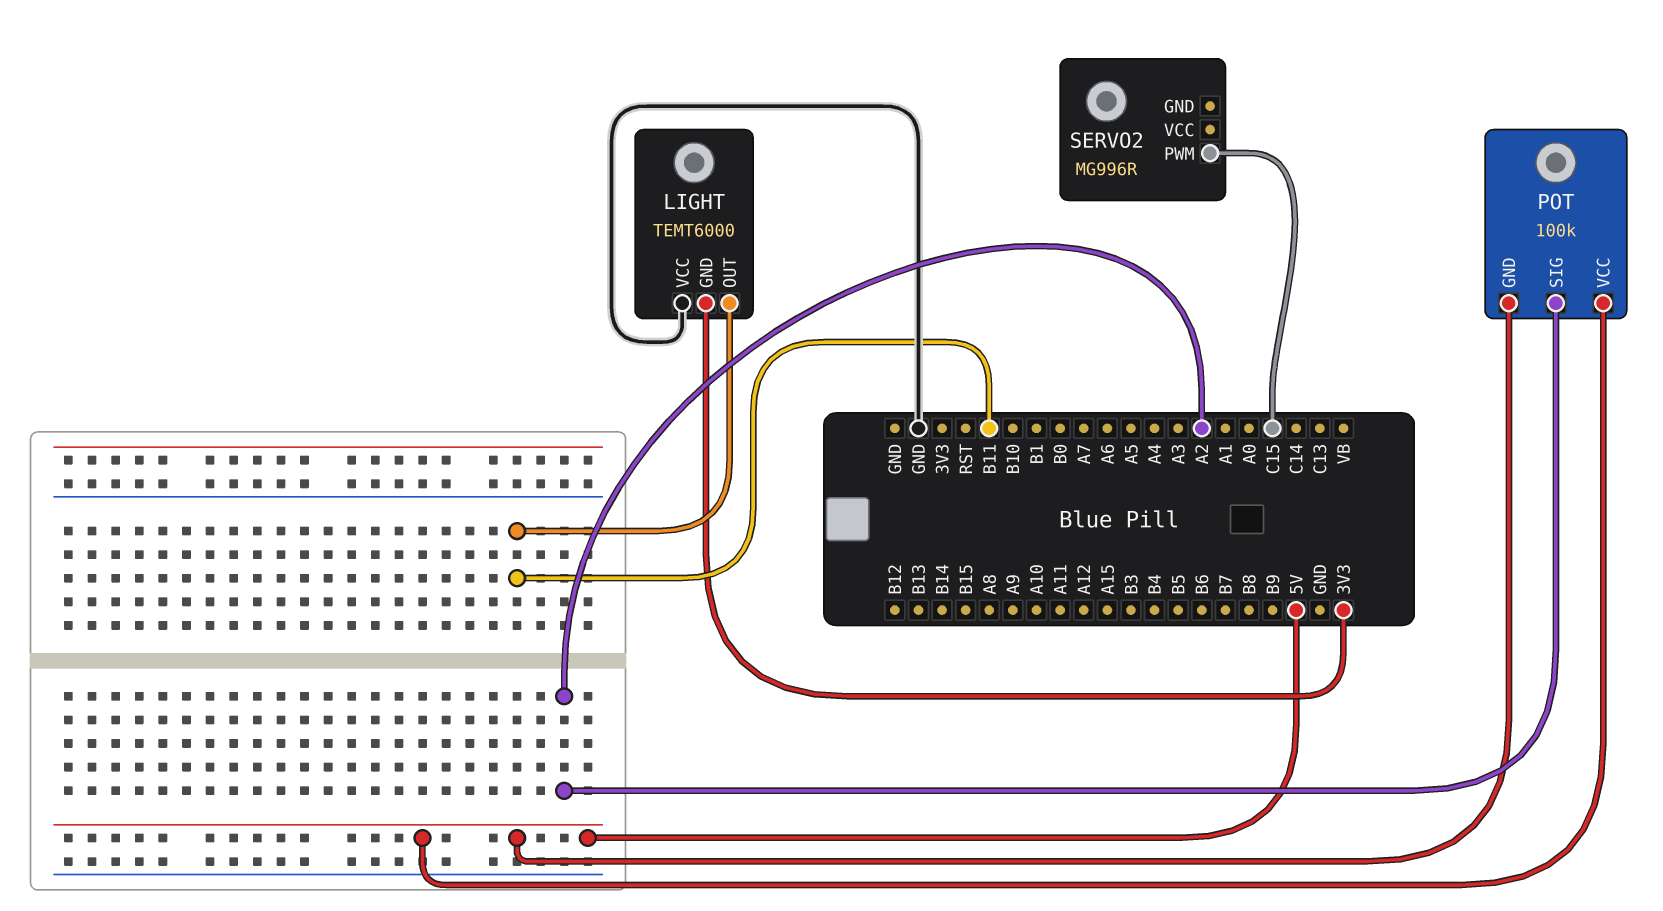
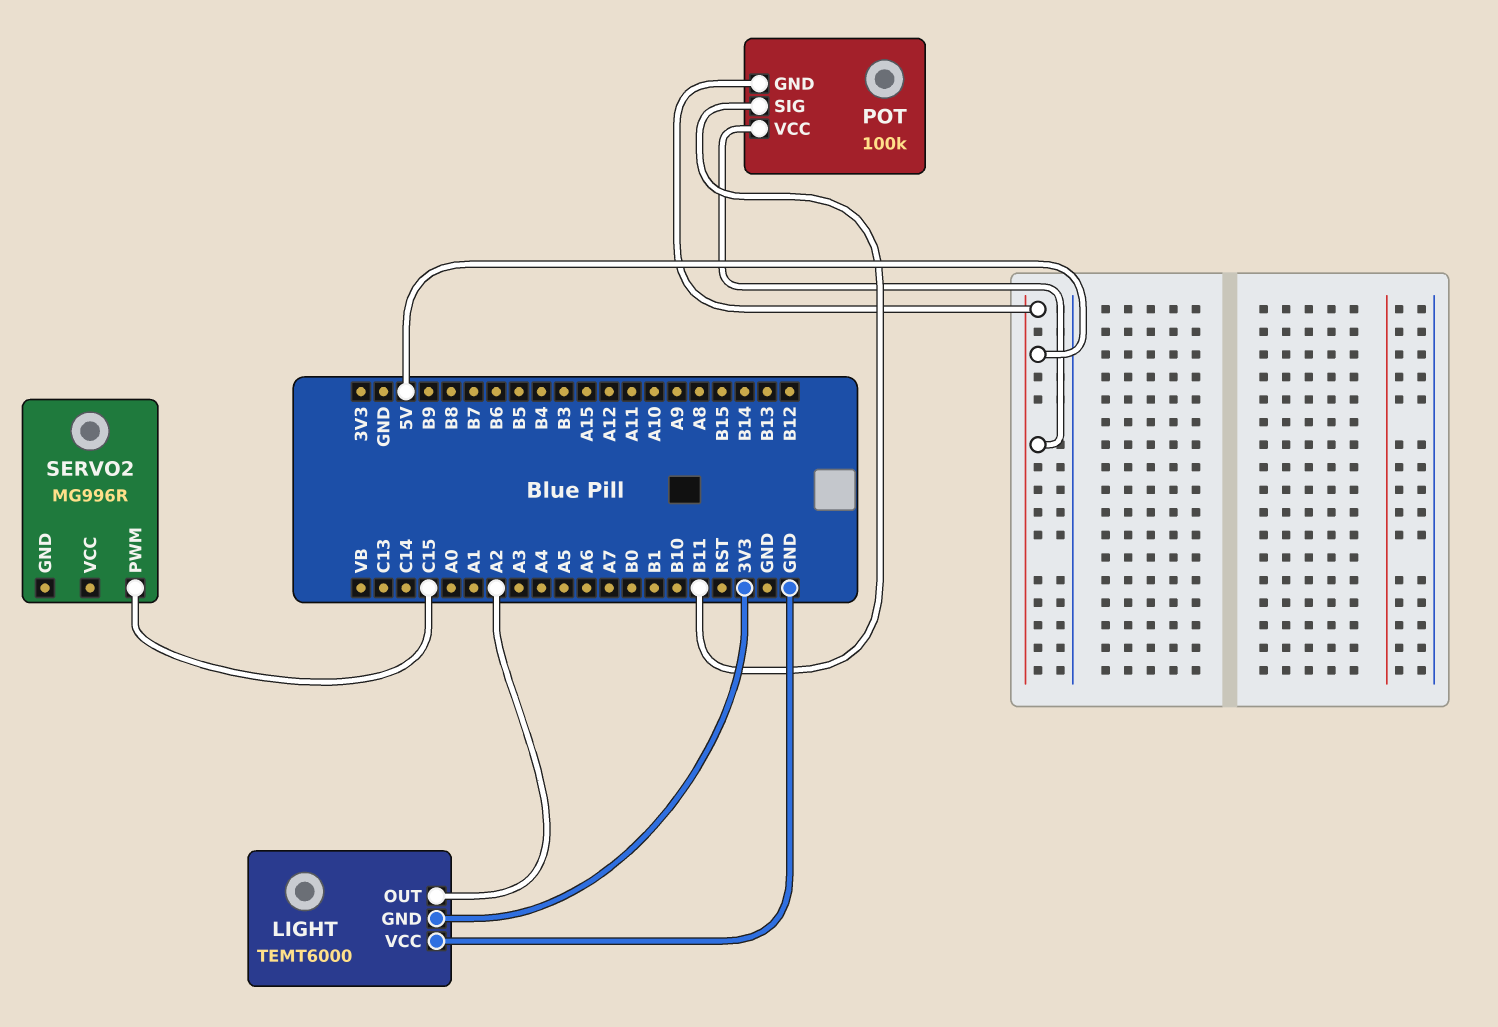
LIGHT pin OUT: B11 -> A2
POT pin SIG: A2 -> B11

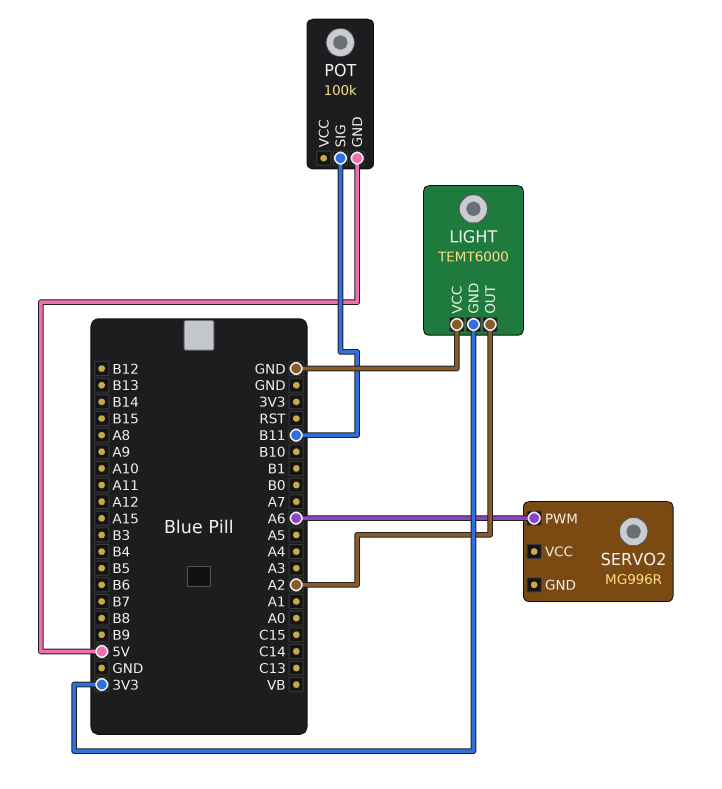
POT pin VCC: 5V -> none
SERVO2 pin PWM: C15 -> A6

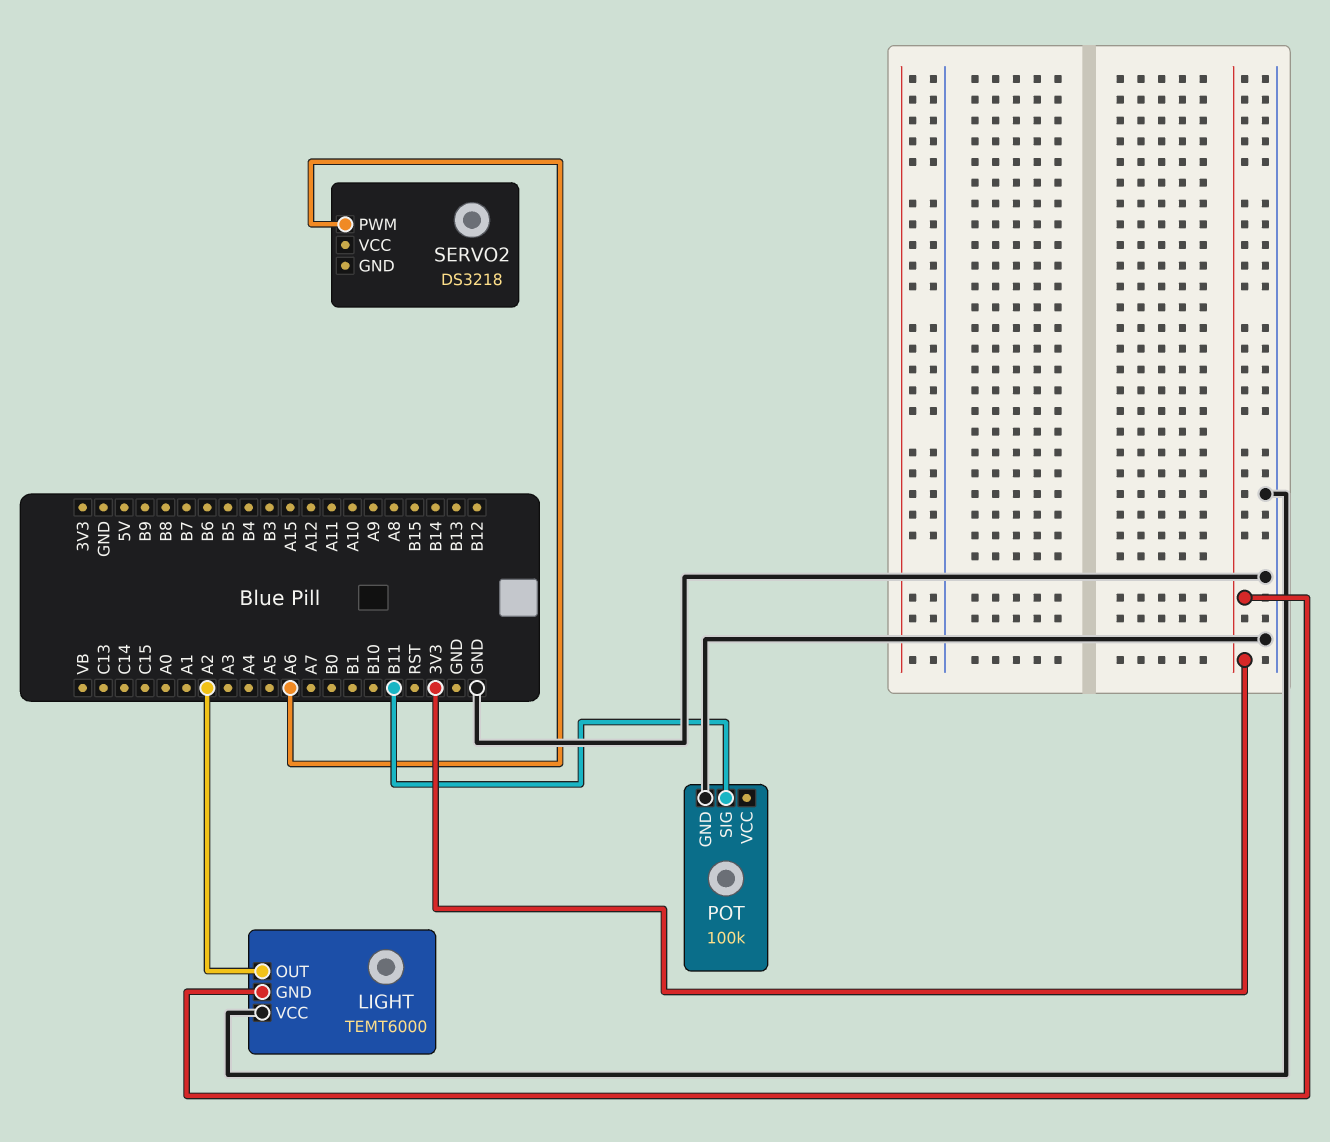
POT pin GND: 5V -> GND
SERVO2: MG996R -> DS3218

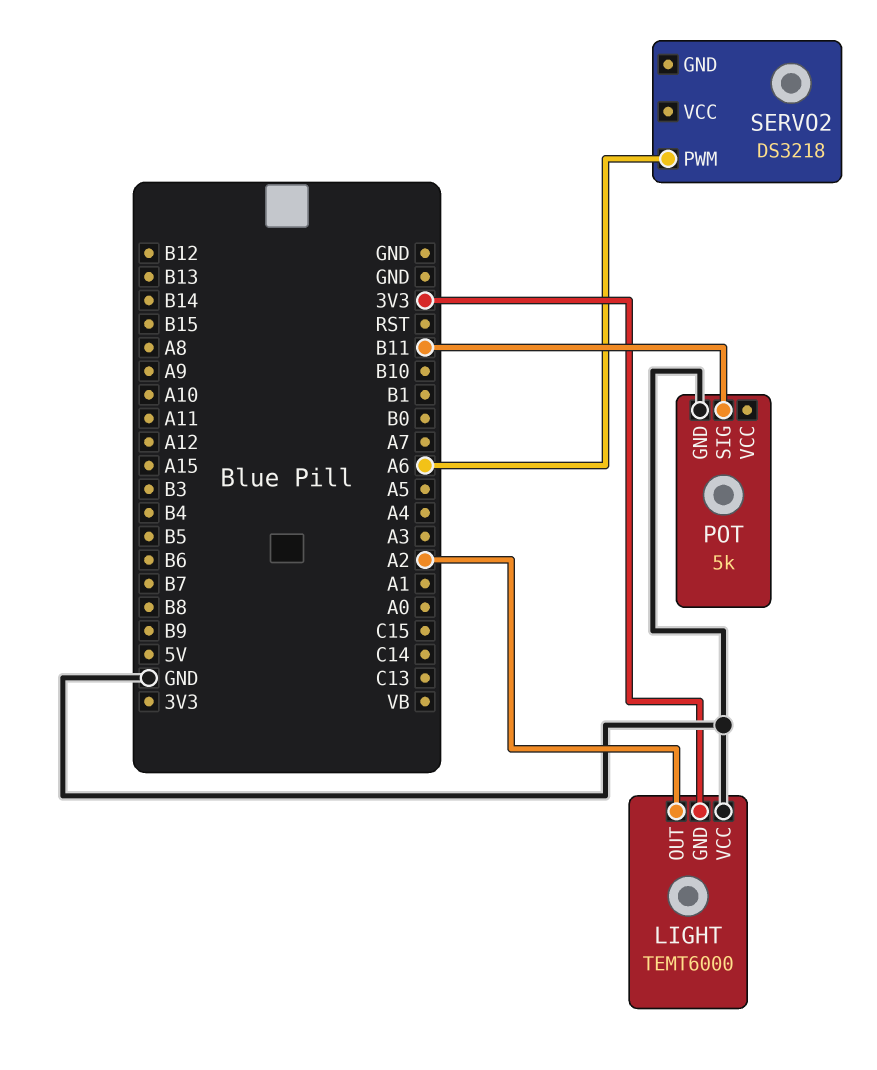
POT: 100k -> 5k

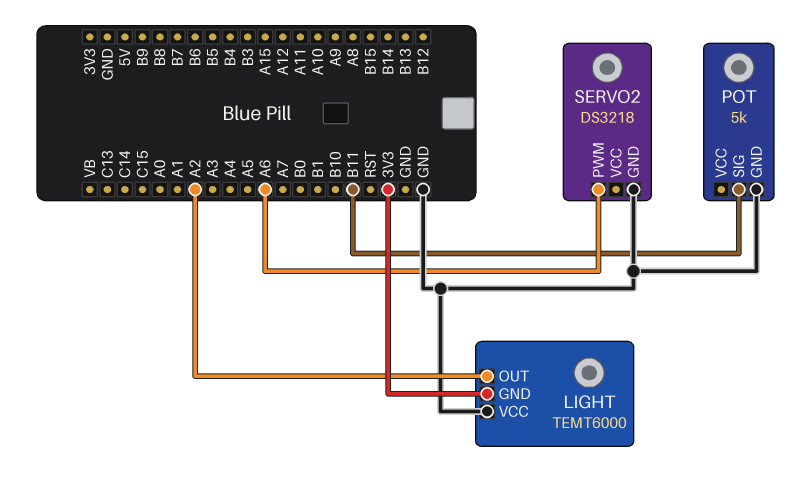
SERVO2 pin GND: none -> GND

